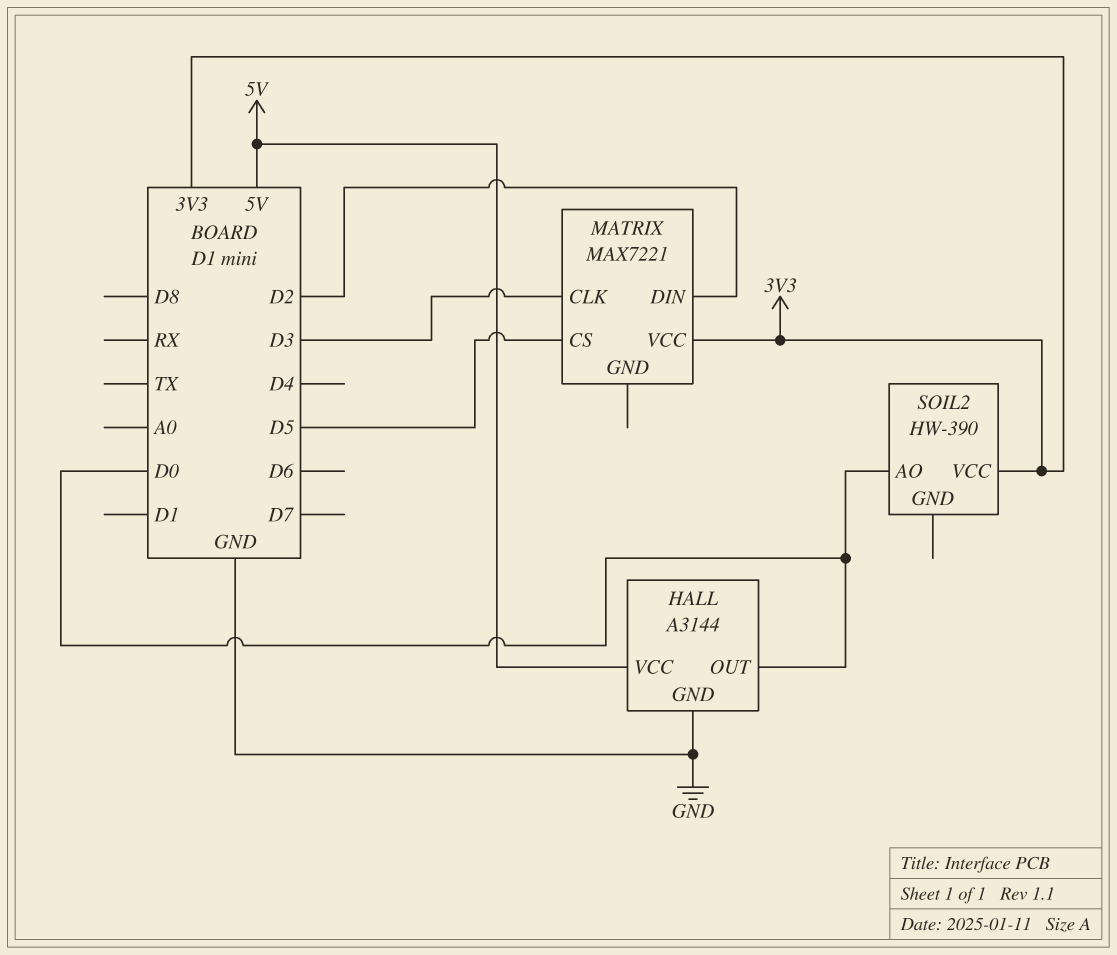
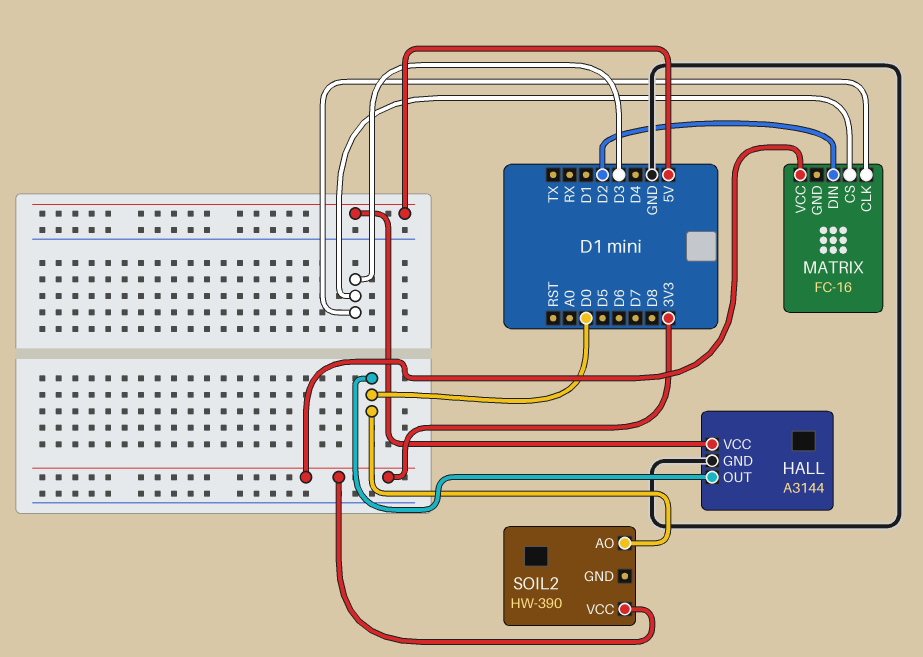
MATRIX: MAX7221 -> FC-16
MATRIX pin CS: D5 -> D3

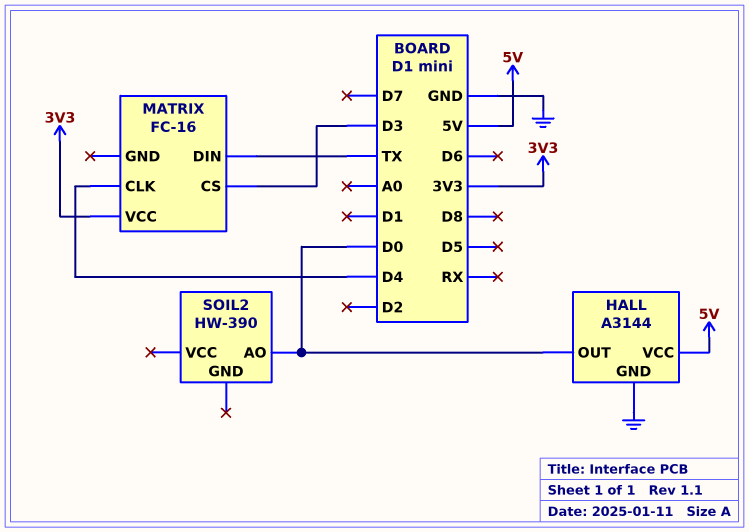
MATRIX pin CLK: D3 -> D4
MATRIX pin DIN: D2 -> TX
SOIL2 pin VCC: 3V3 -> none

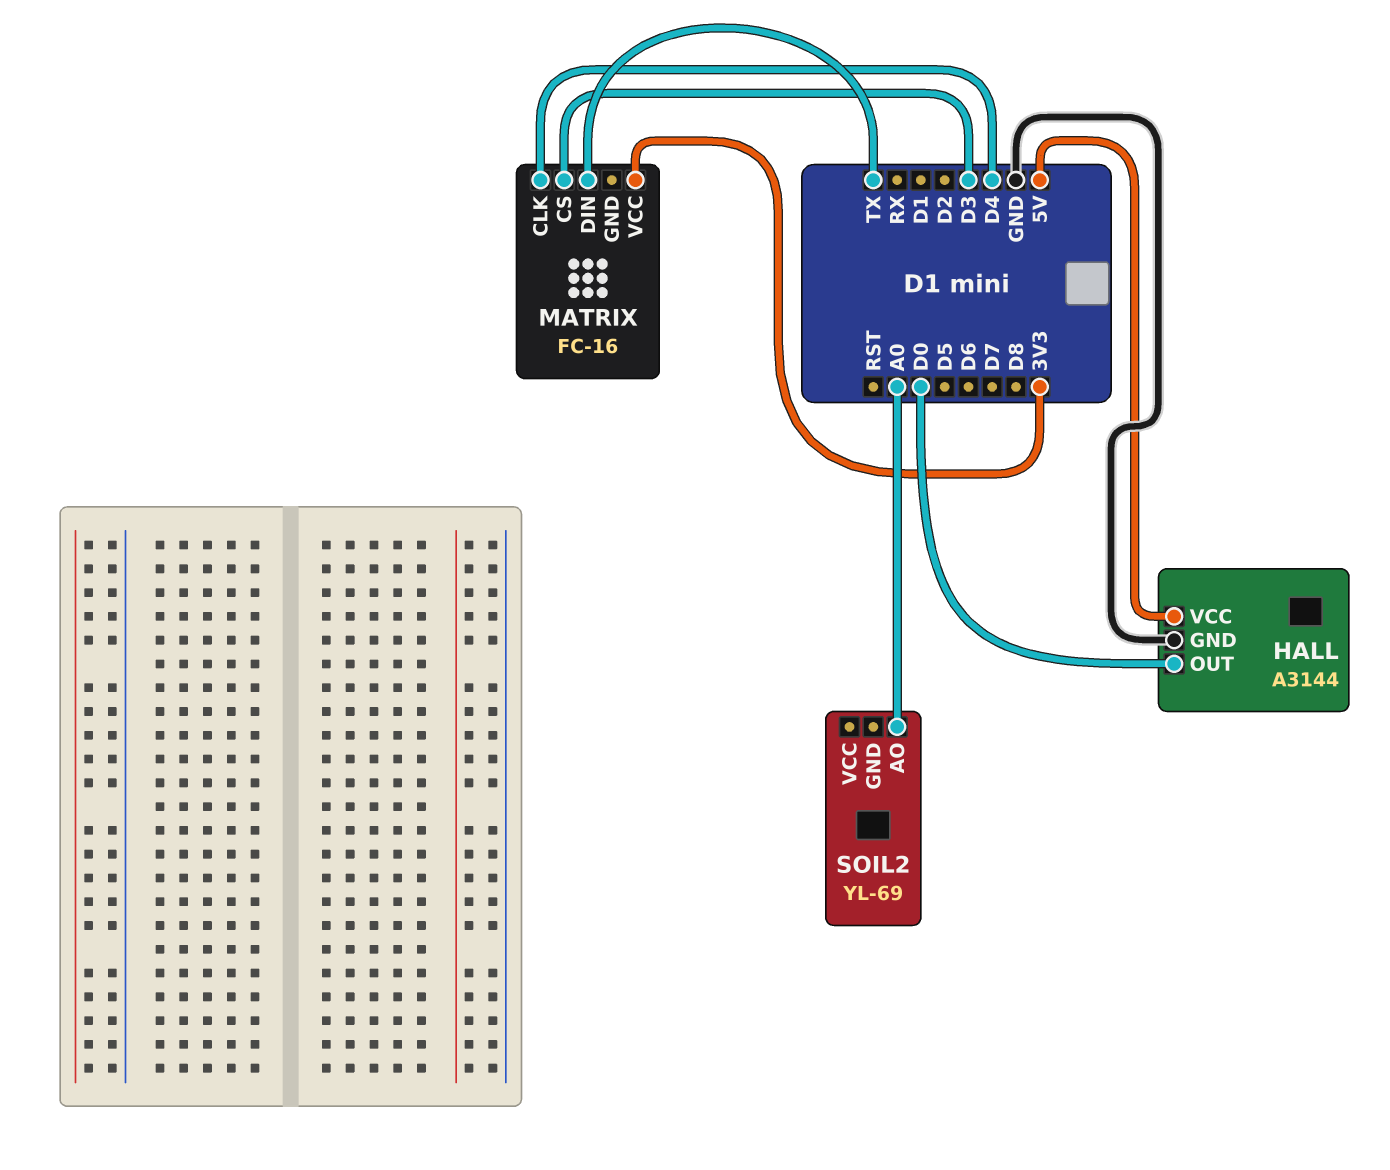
SOIL2: HW-390 -> YL-69
SOIL2 pin AO: D0 -> A0

